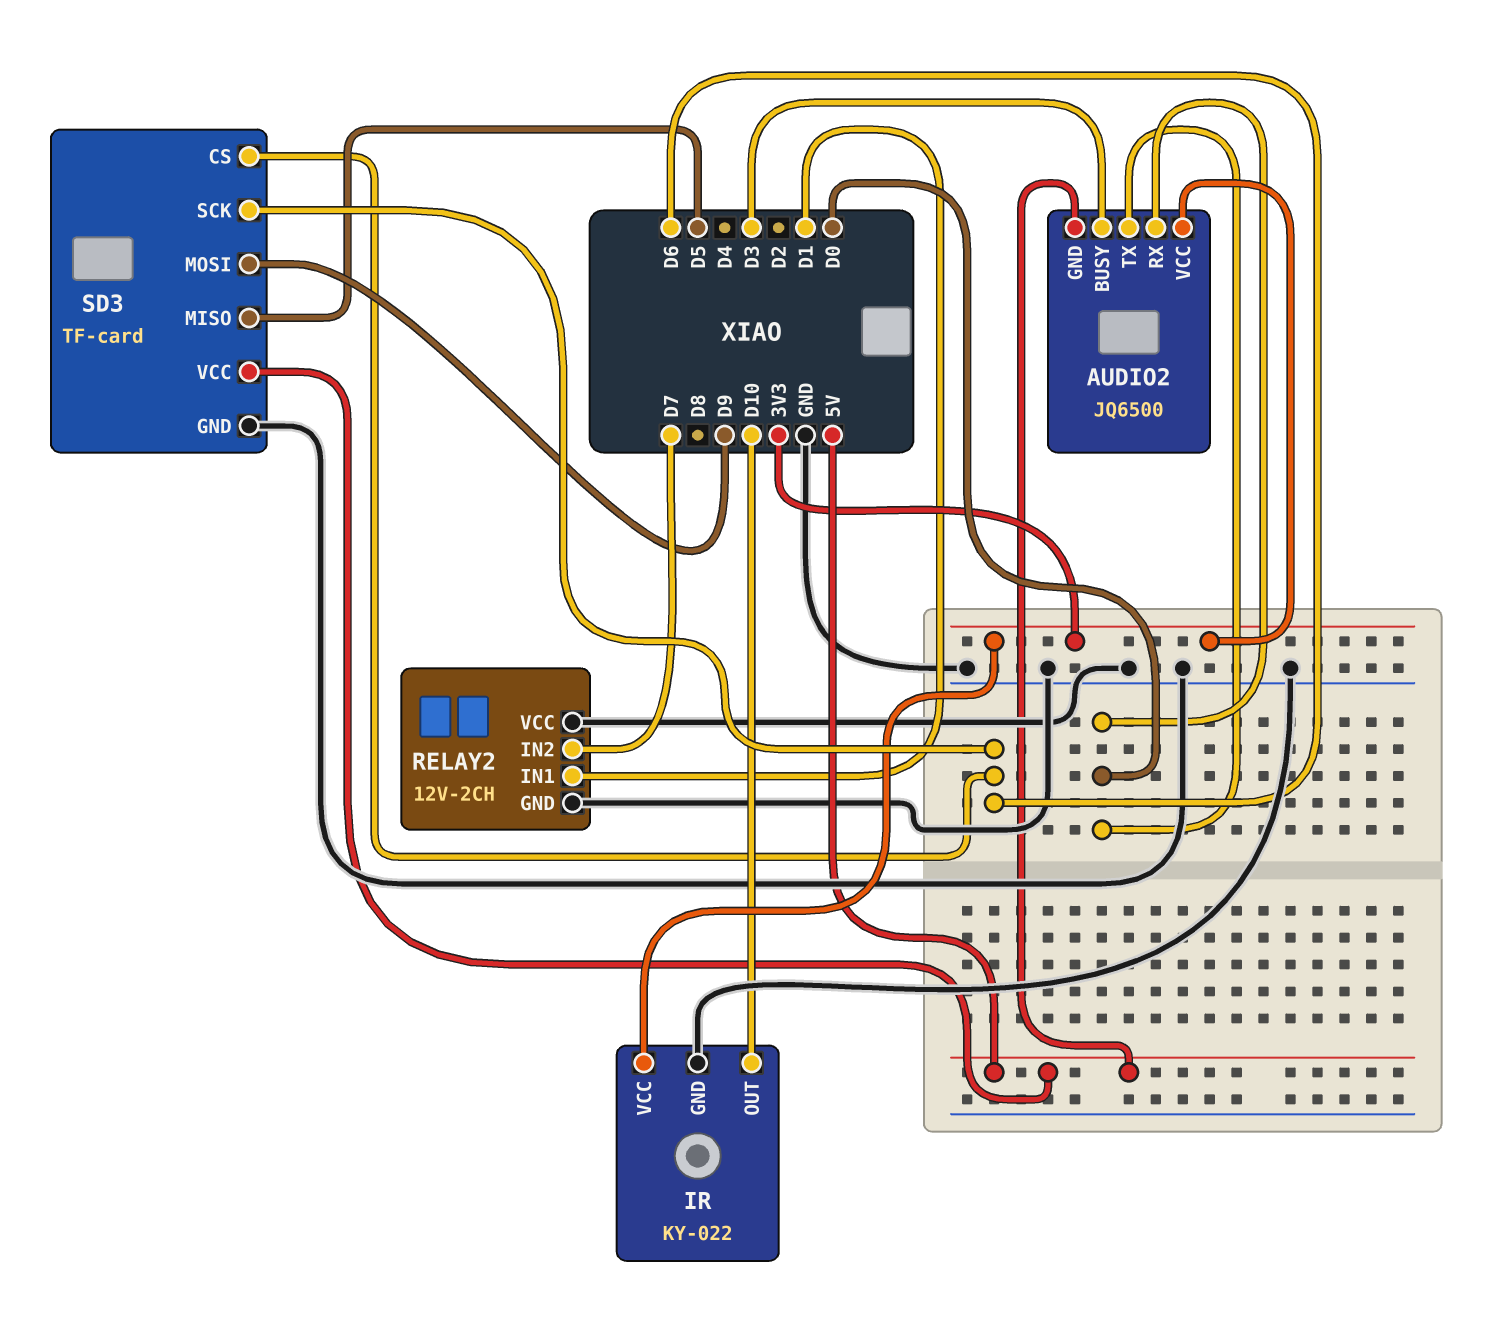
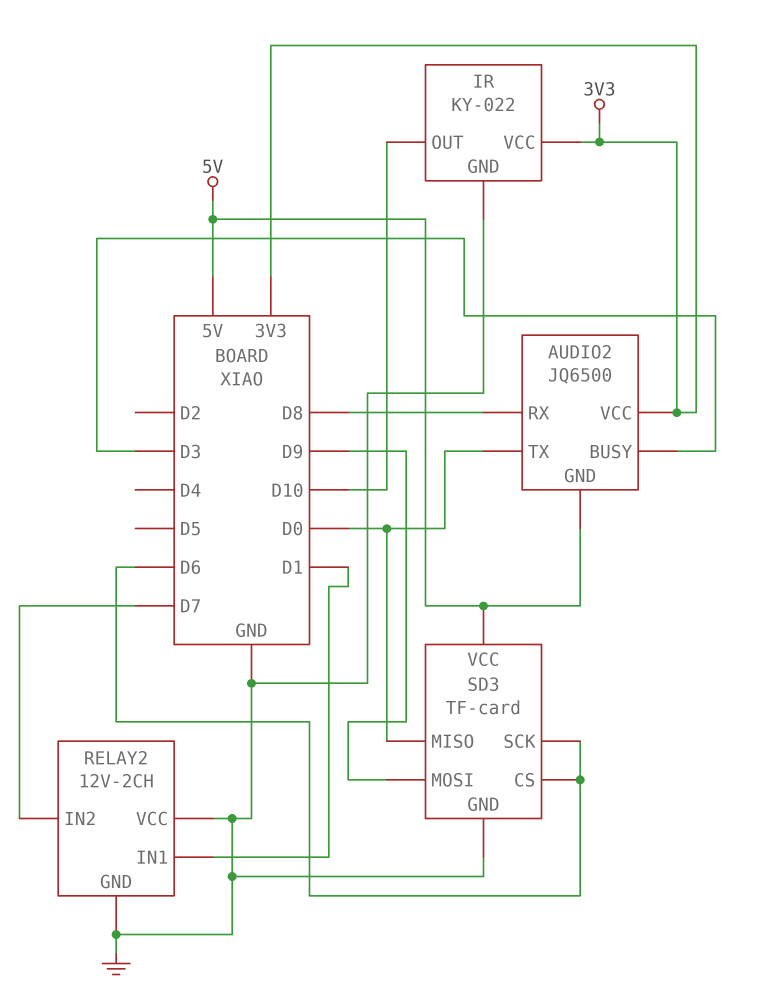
AUDIO2 pin RX: D0 -> D8
SD3 pin MISO: D5 -> D0

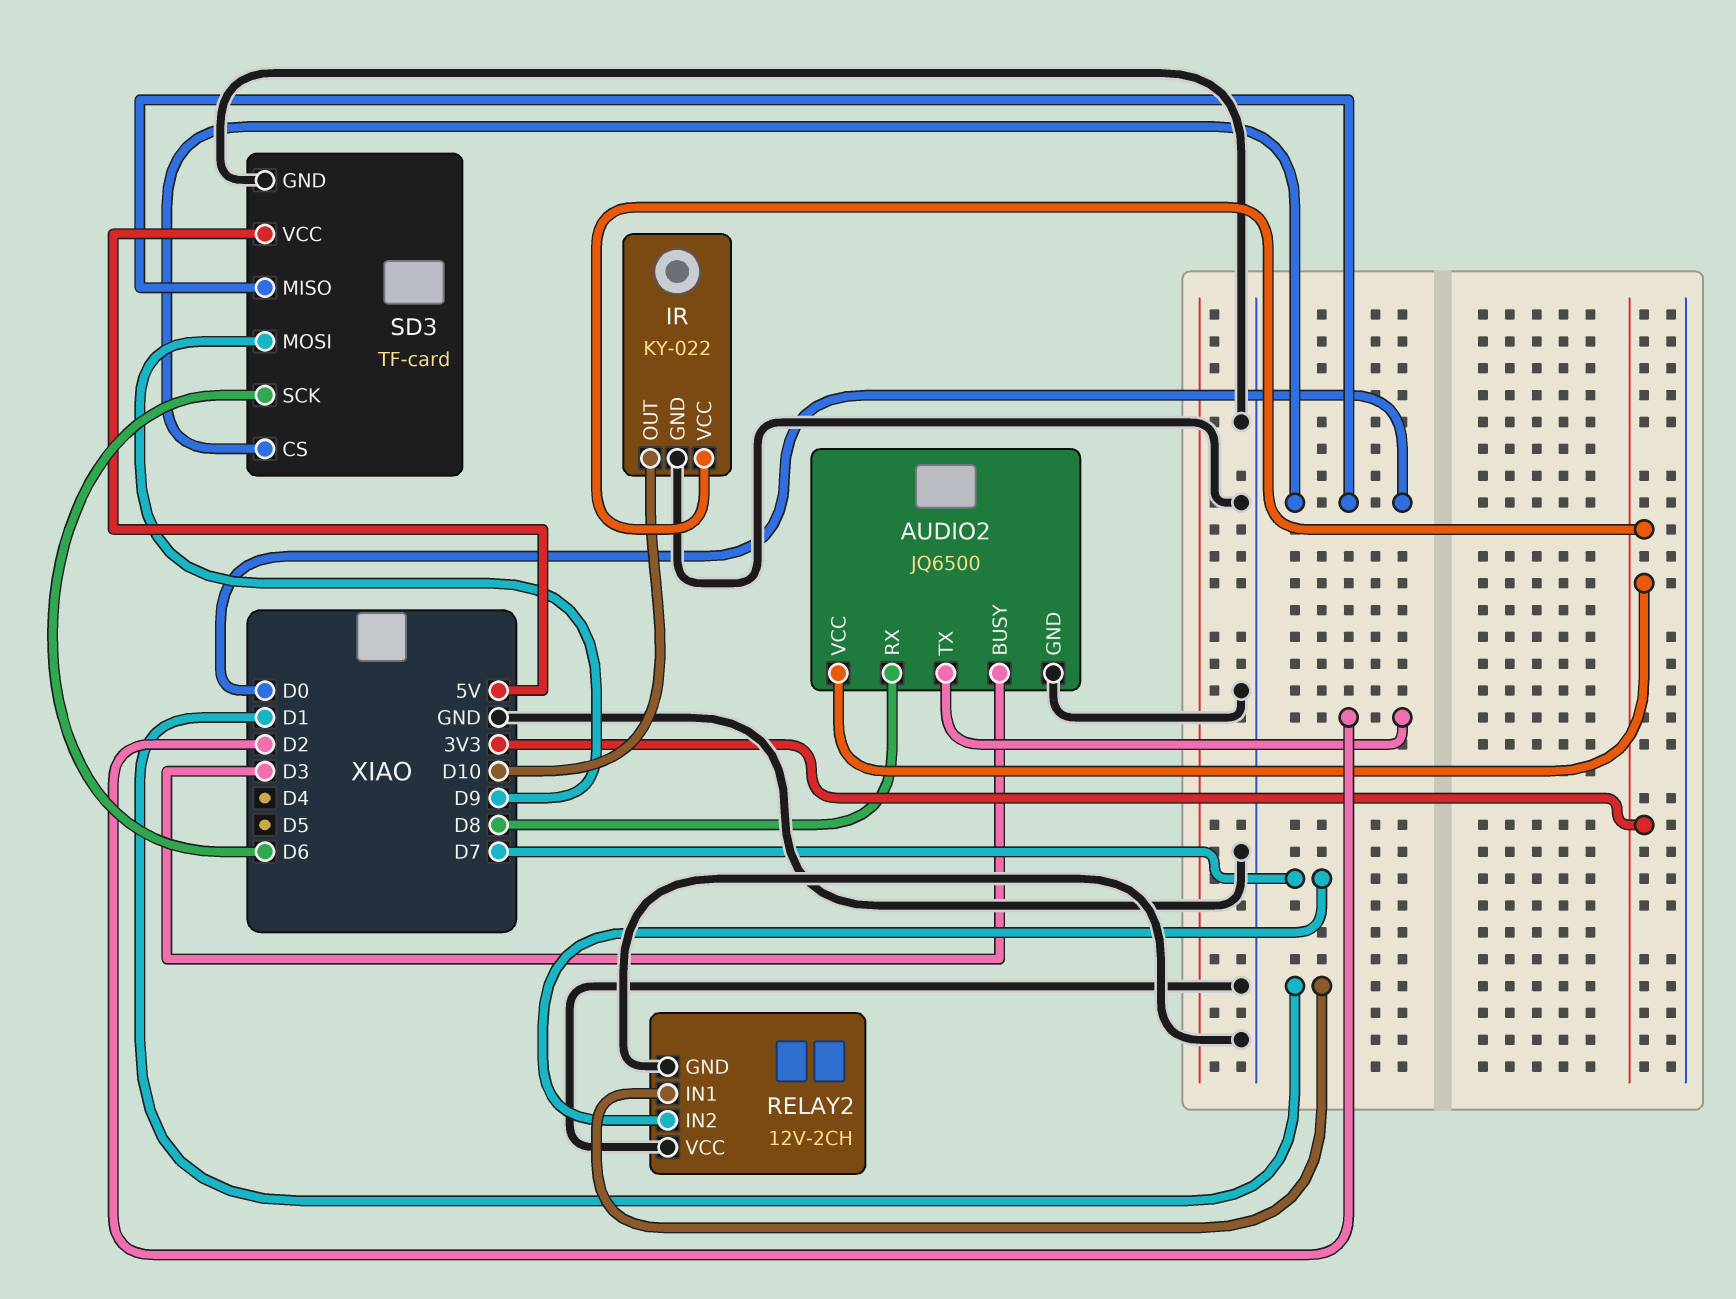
AUDIO2 pin GND: 5V -> GND
AUDIO2 pin TX: D0 -> D2
SD3 pin CS: D6 -> D0

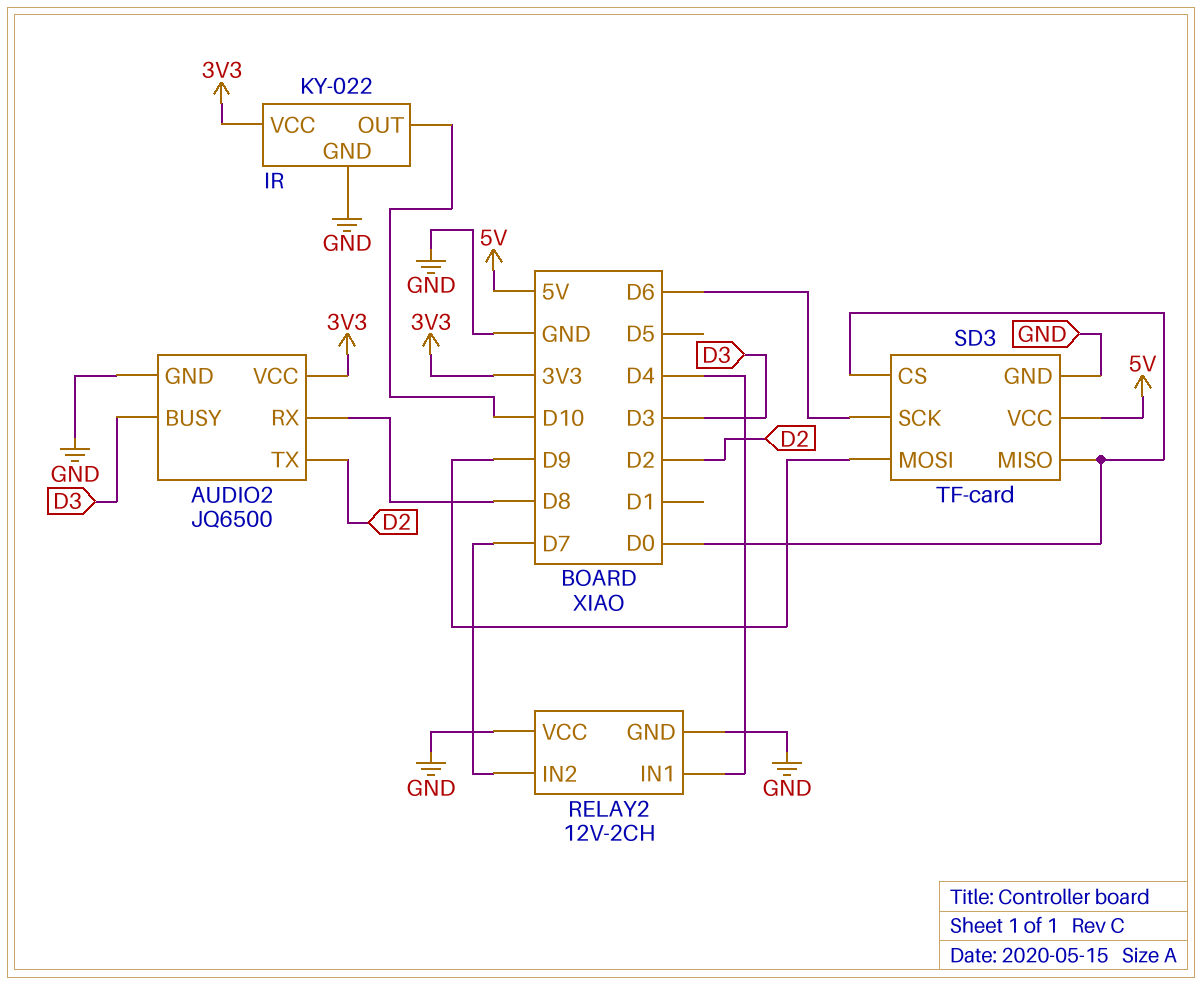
RELAY2 pin IN1: D1 -> D4

